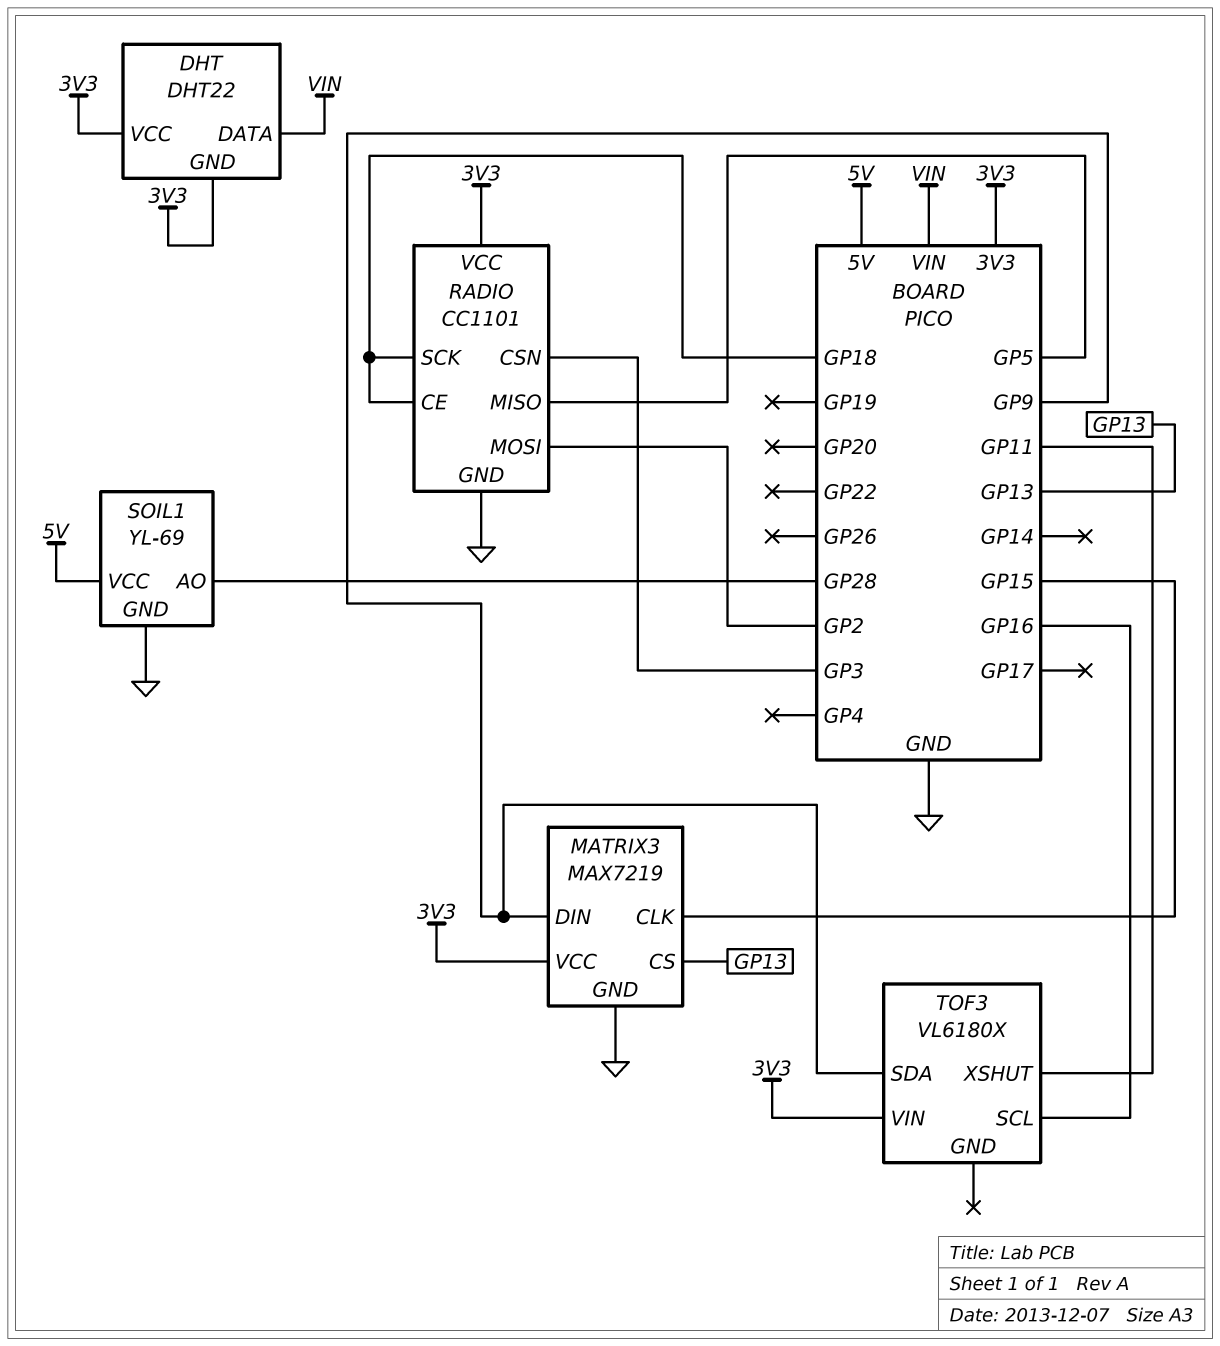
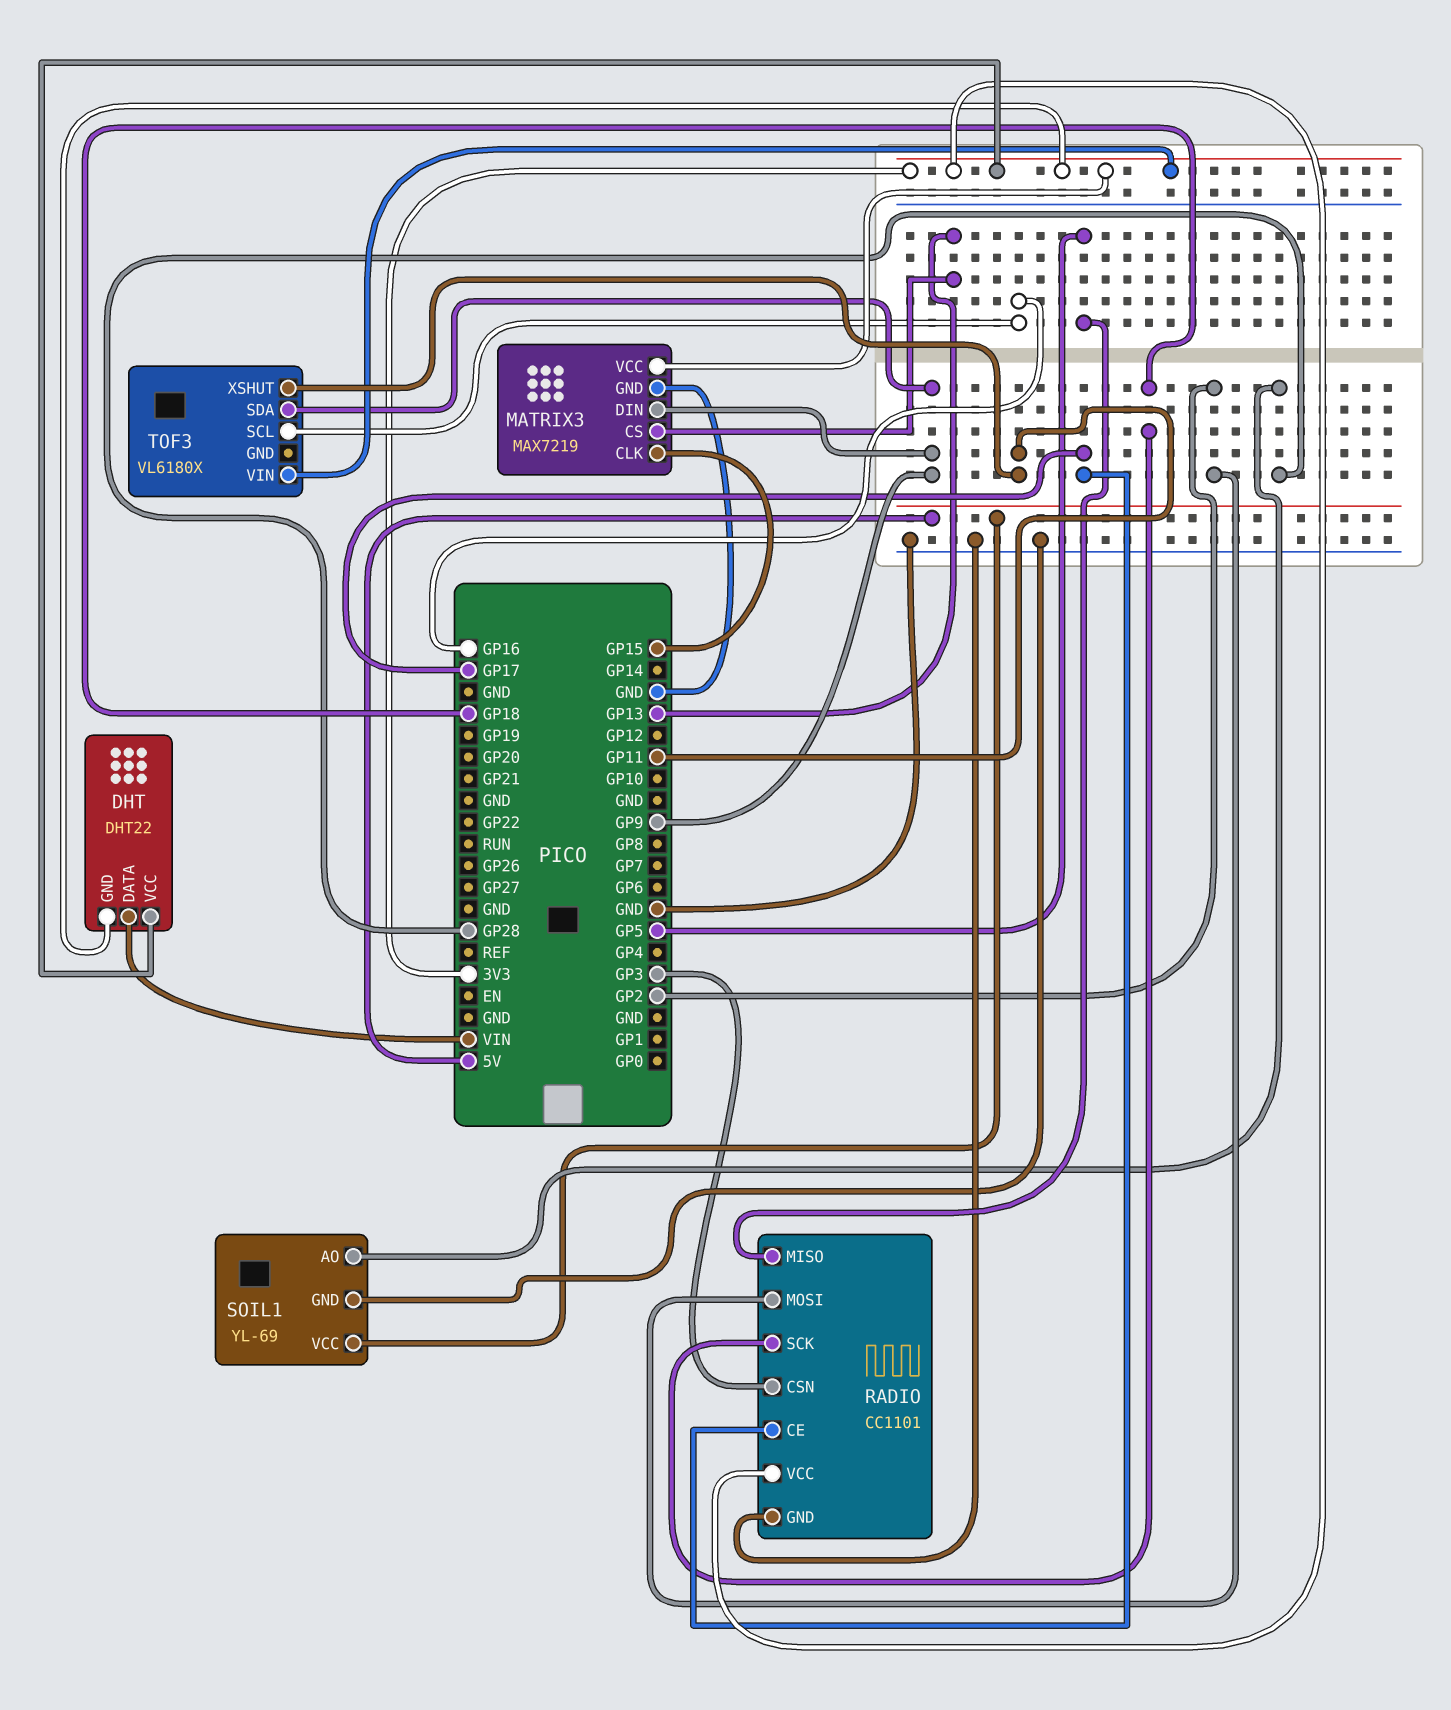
RADIO pin CE: GP18 -> GP17

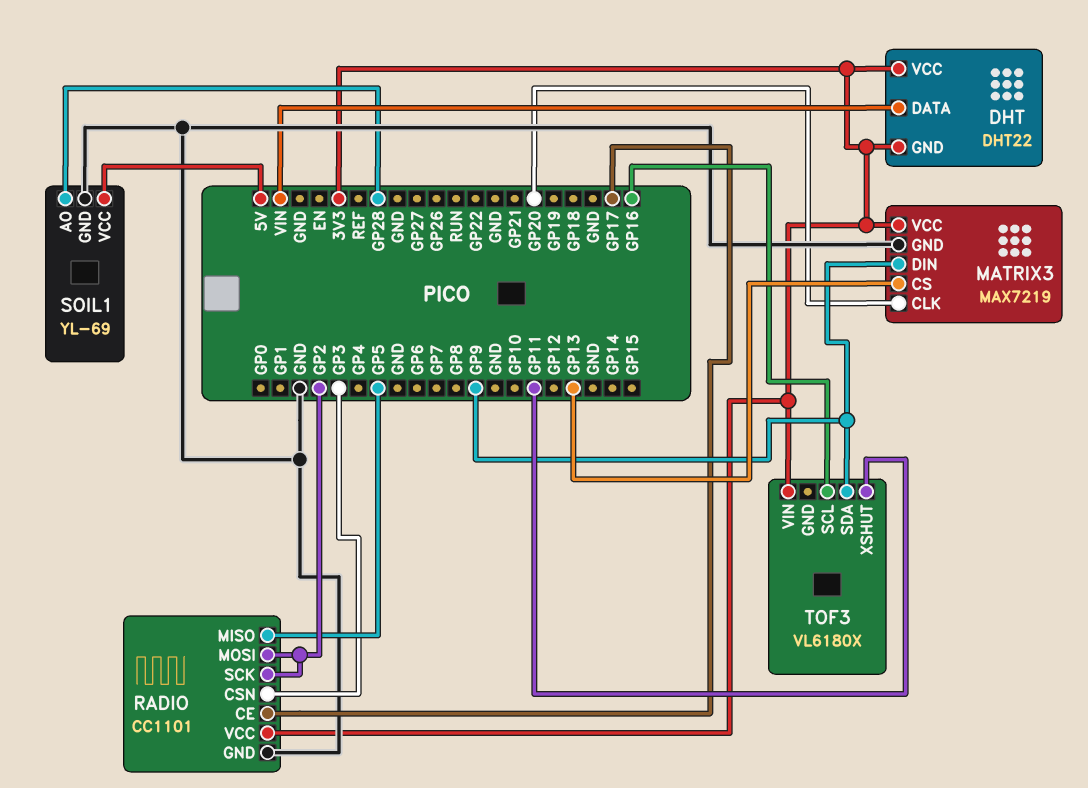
MATRIX3 pin CLK: GP15 -> GP20
RADIO pin SCK: GP18 -> GP2

